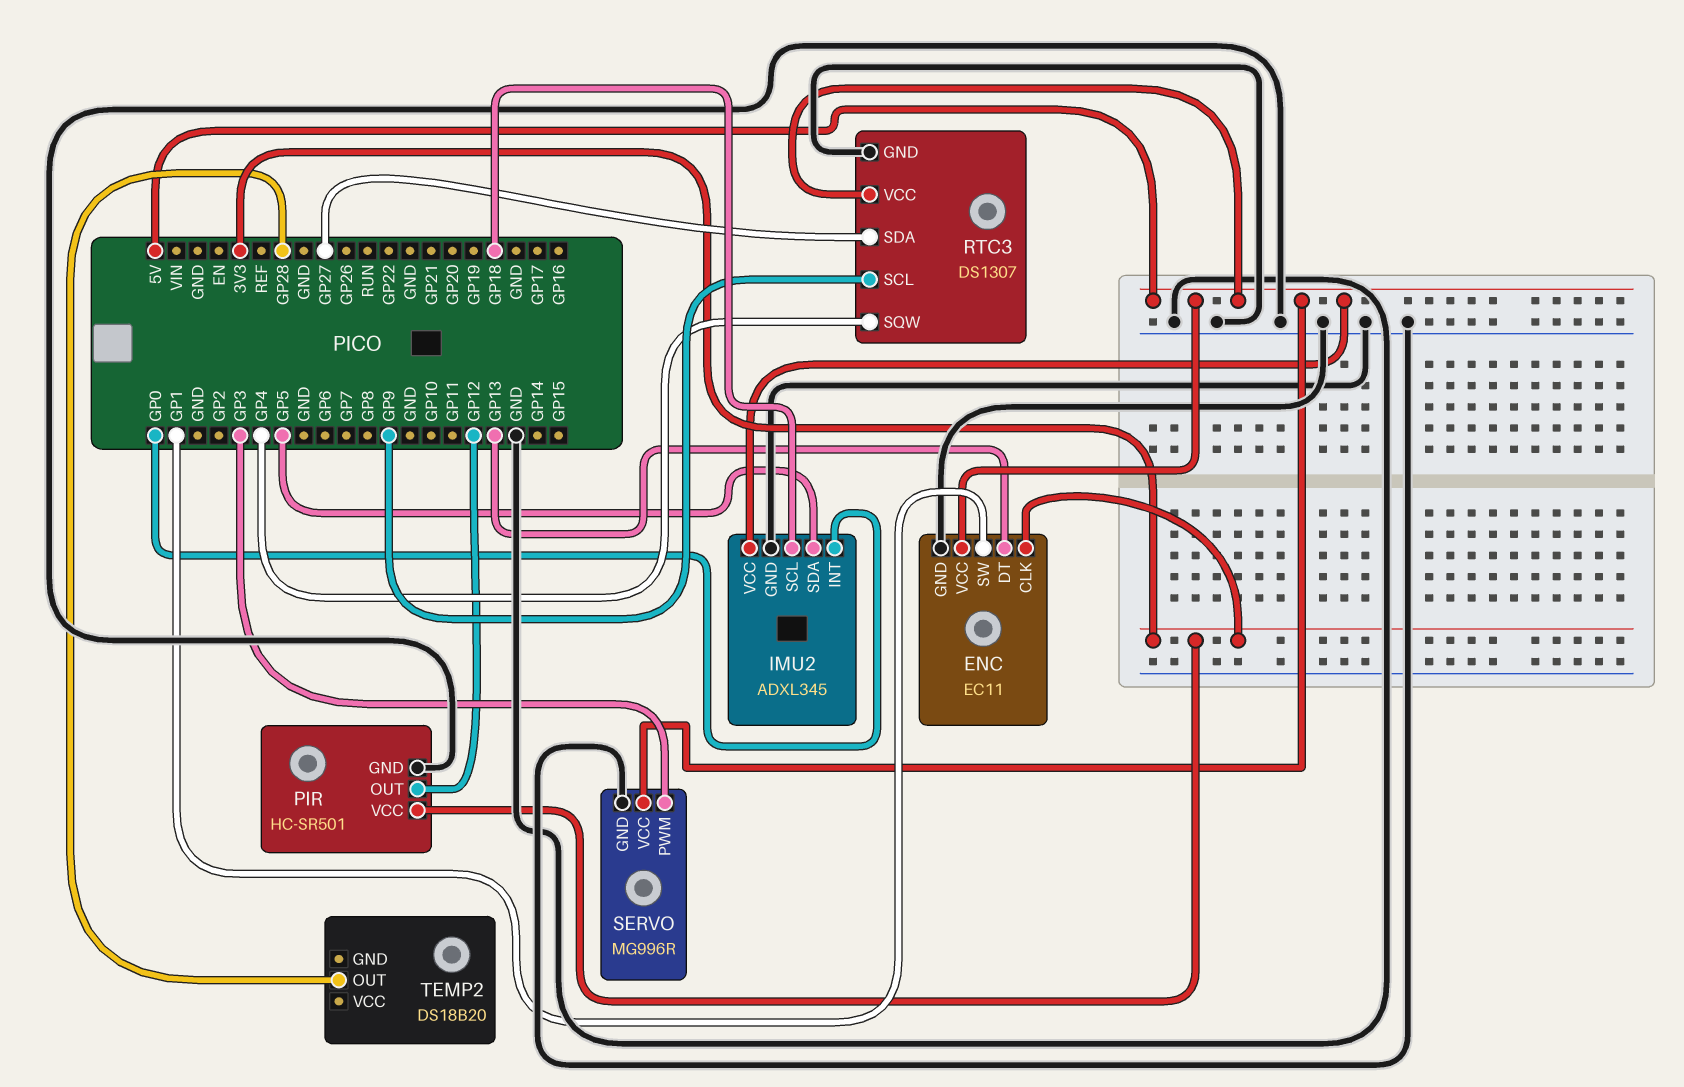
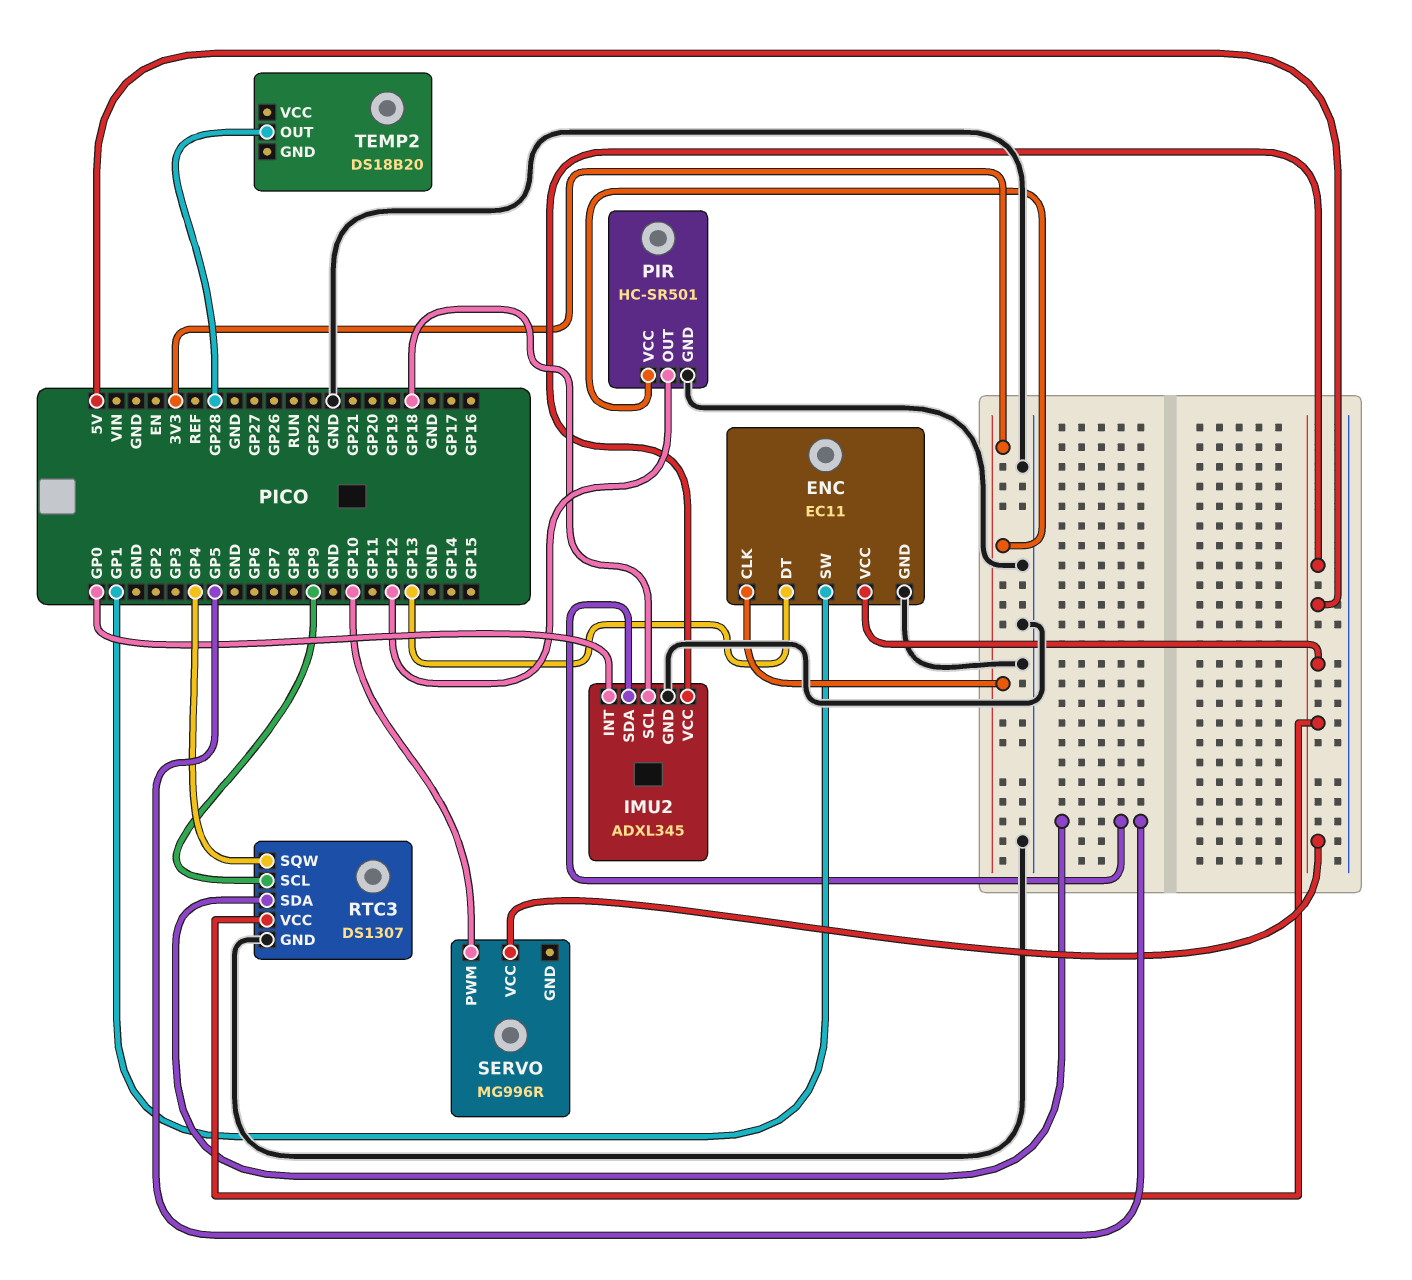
RTC3 pin SDA: GP27 -> GP5
SERVO pin GND: GND -> none
SERVO pin PWM: GP3 -> GP10

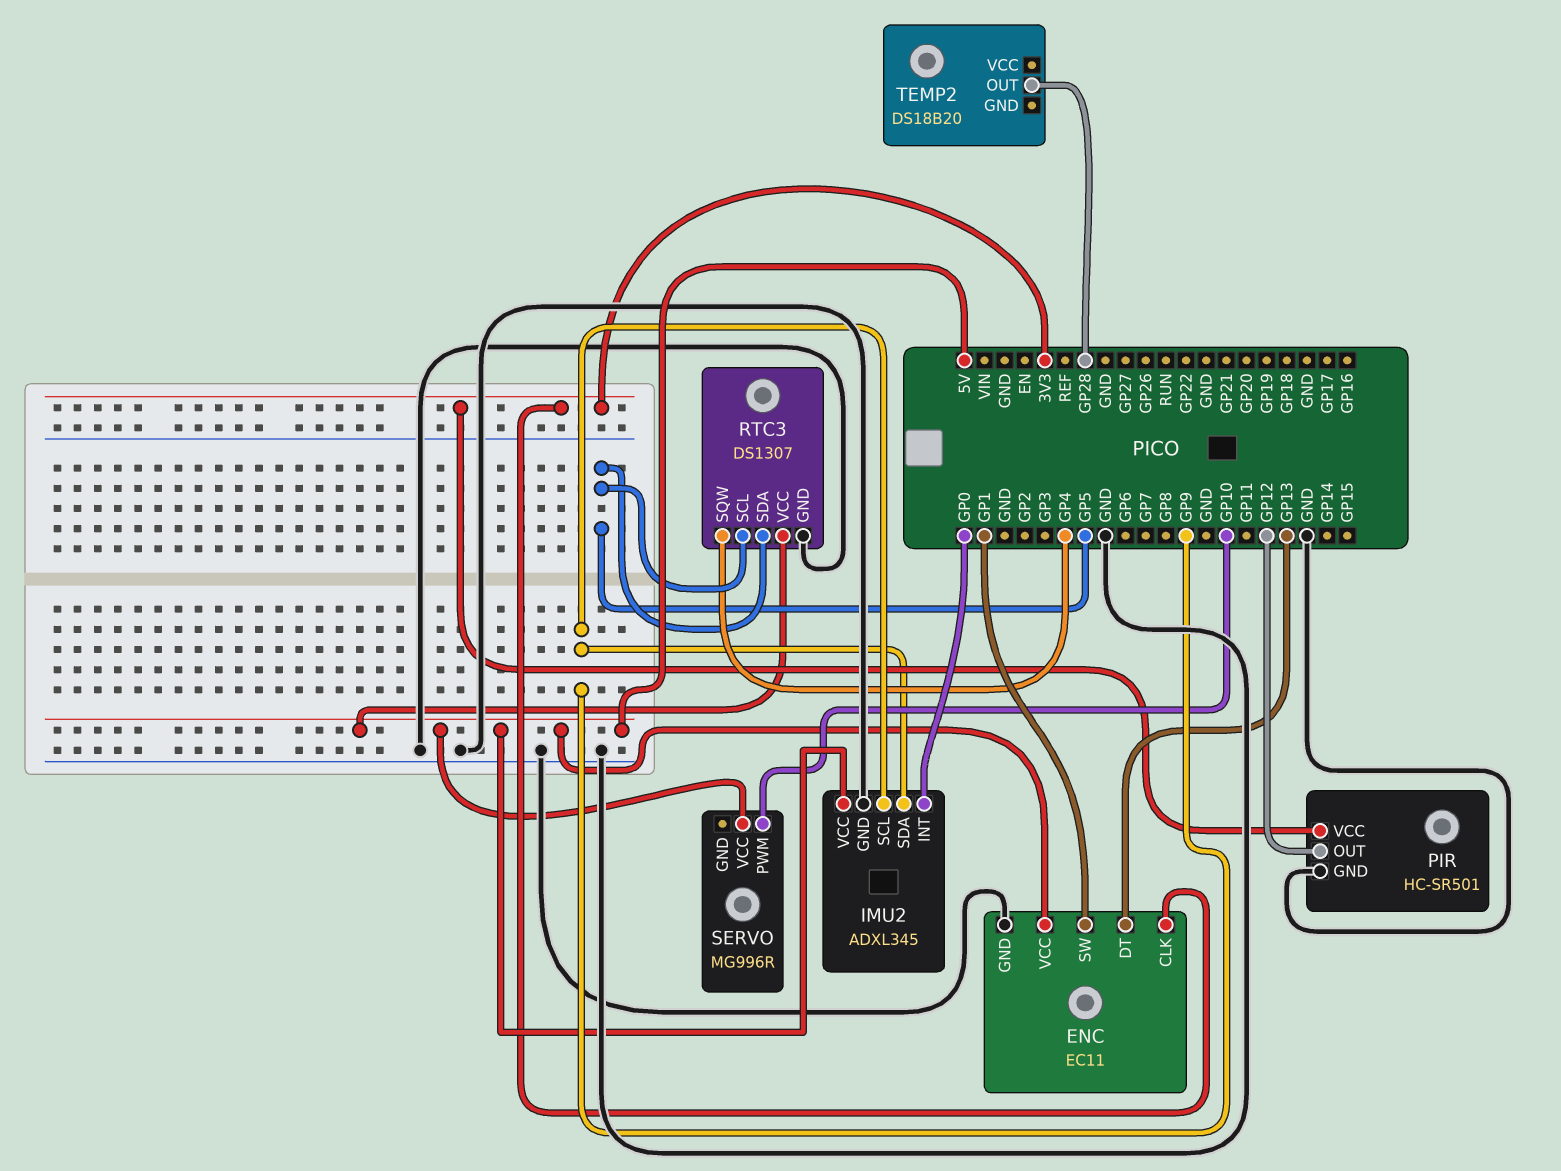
IMU2 pin SCL: GP18 -> GP9
IMU2 pin SDA: GP5 -> GP9
RTC3 pin SCL: GP9 -> GP5

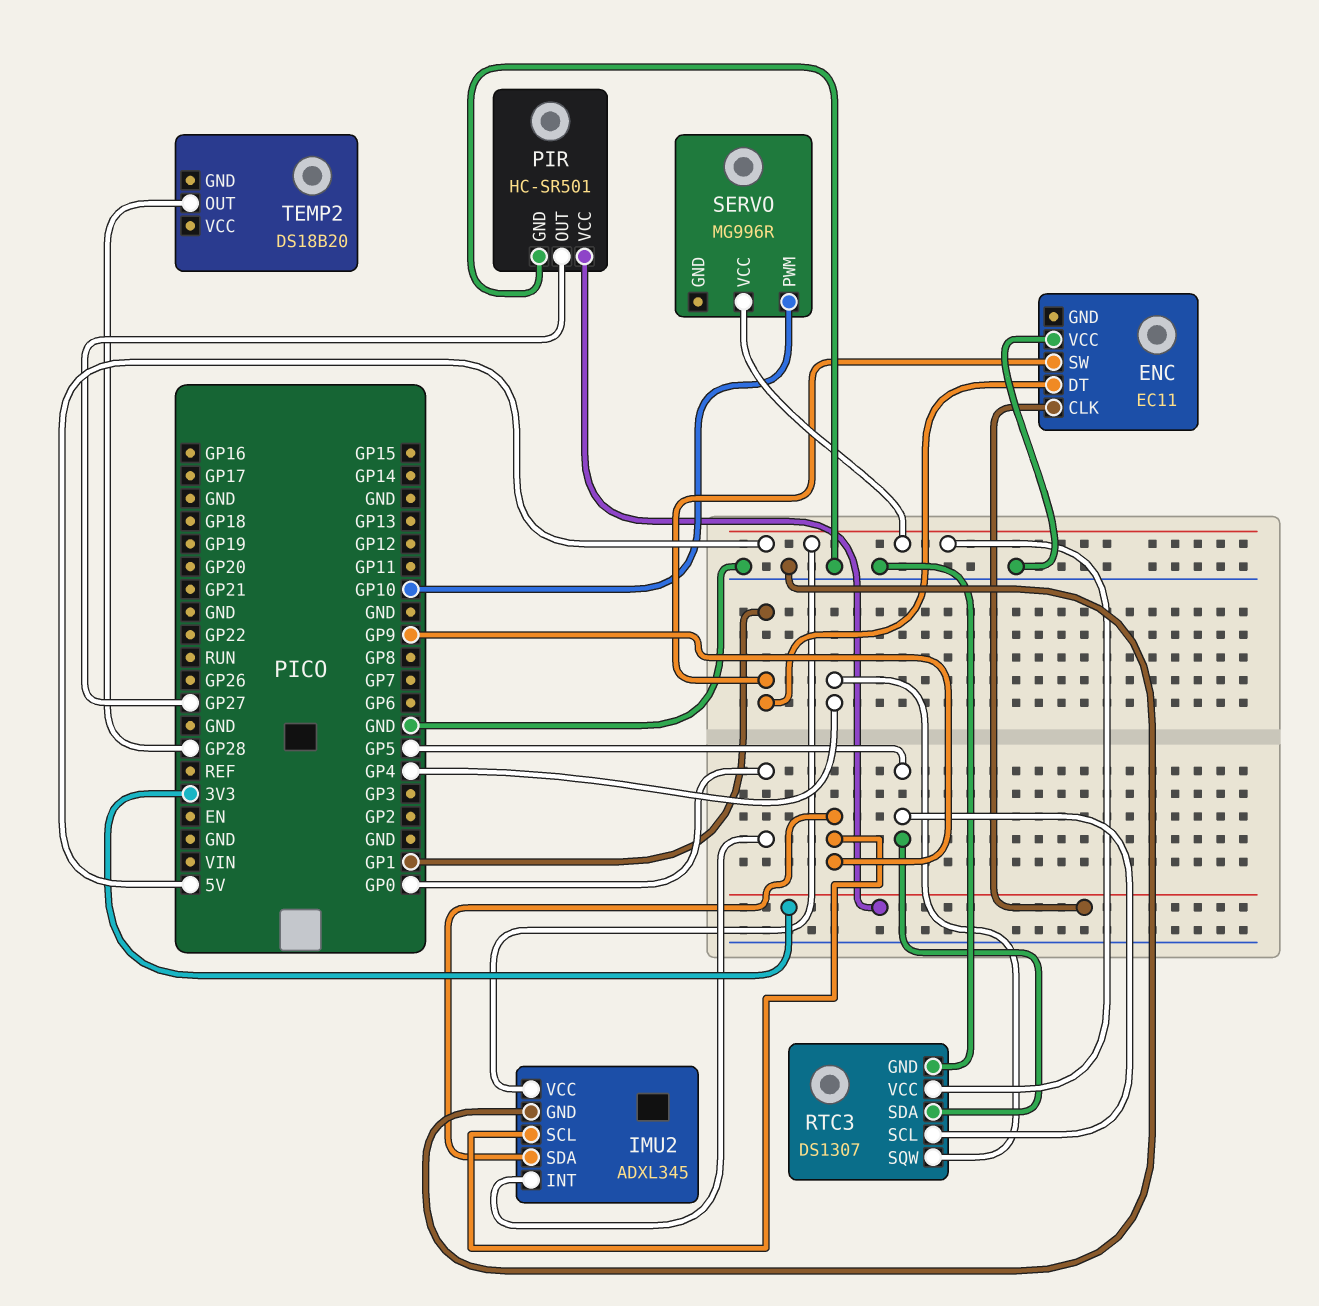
ENC pin DT: GP13 -> GP1
ENC pin GND: GND -> none
ENC pin VCC: 5V -> GND
PIR pin OUT: GP12 -> GP27

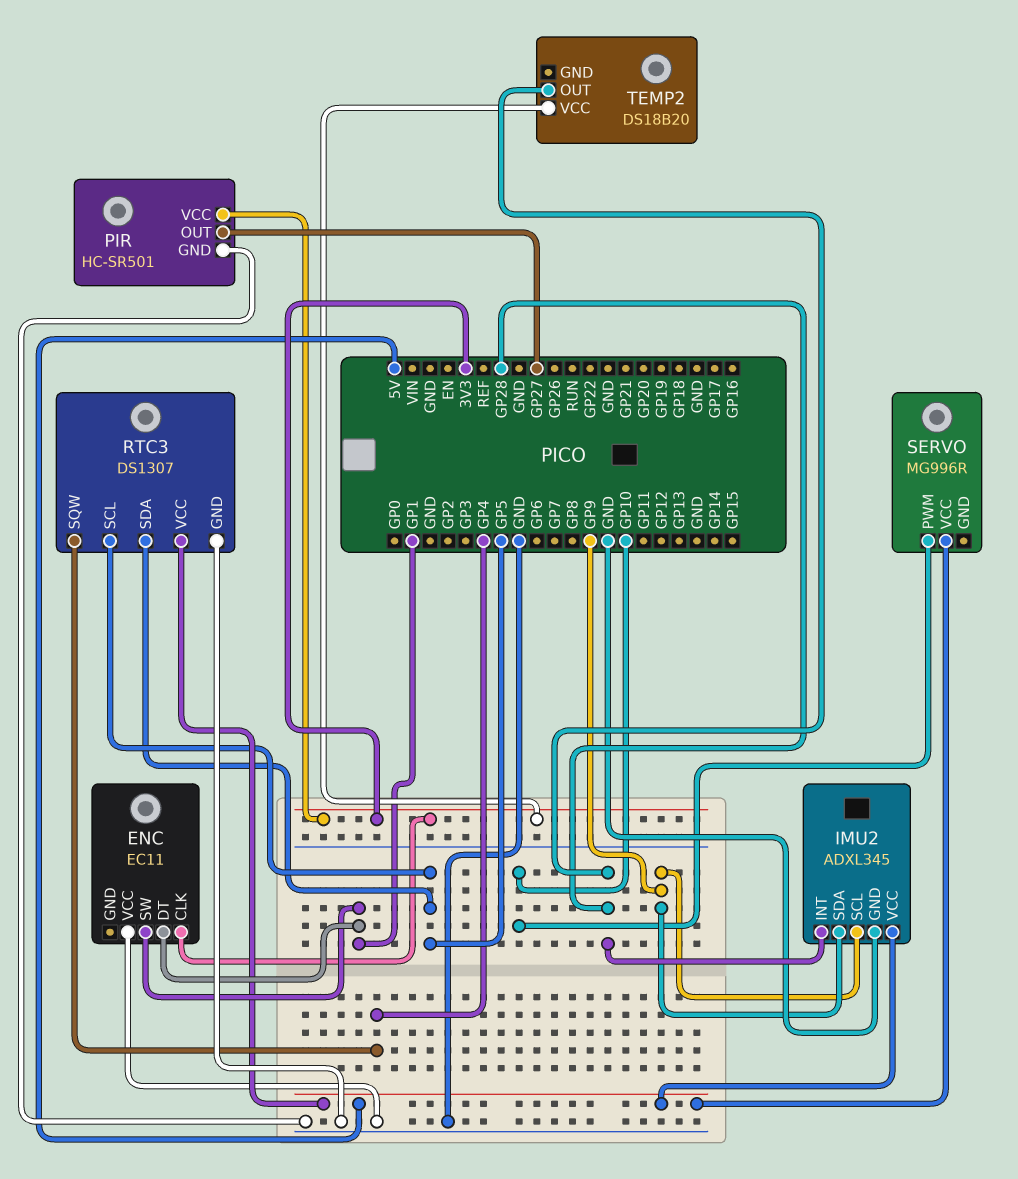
IMU2 pin INT: GP0 -> GP28
TEMP2 pin VCC: none -> 3V3

